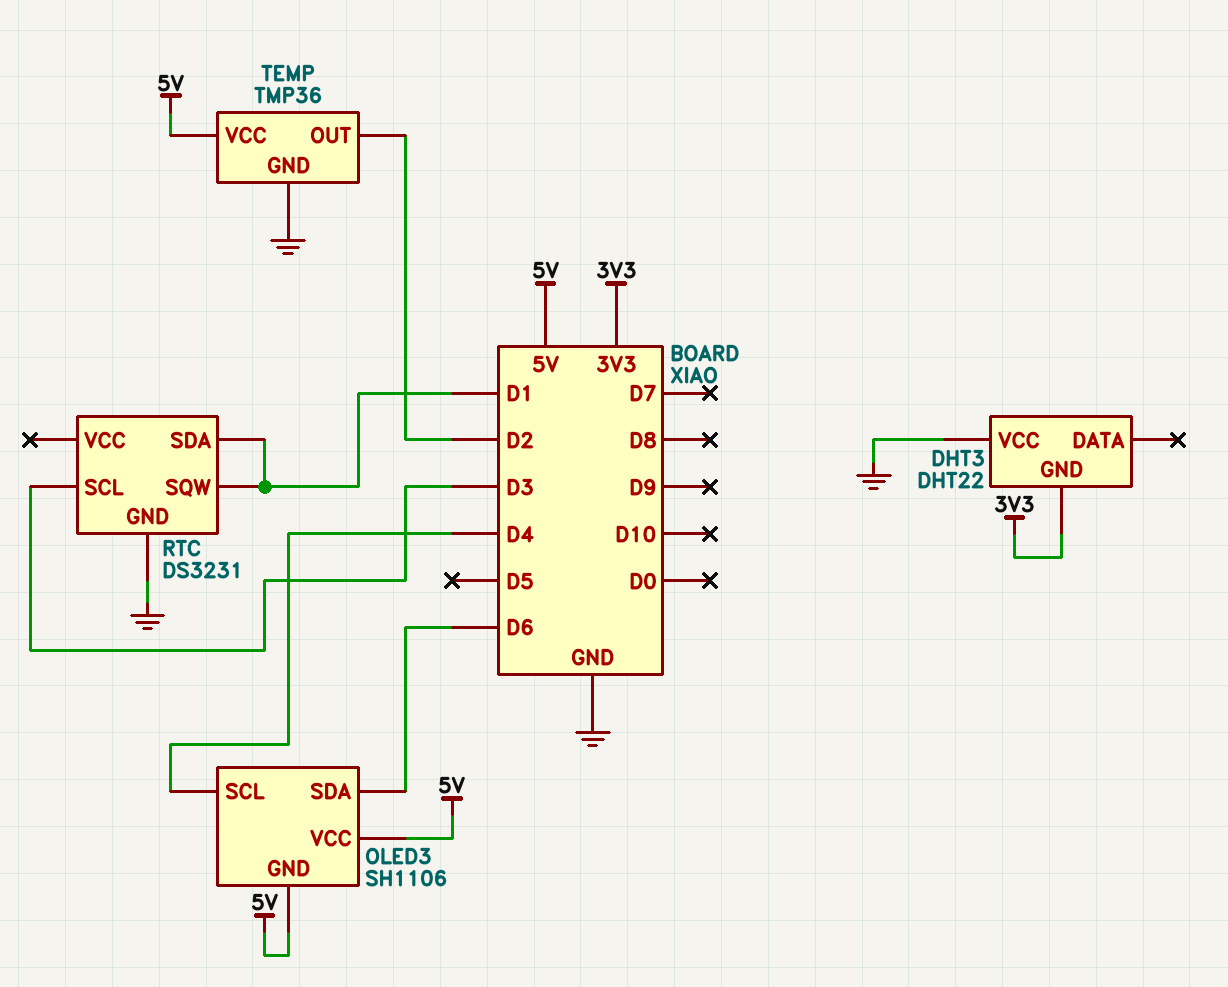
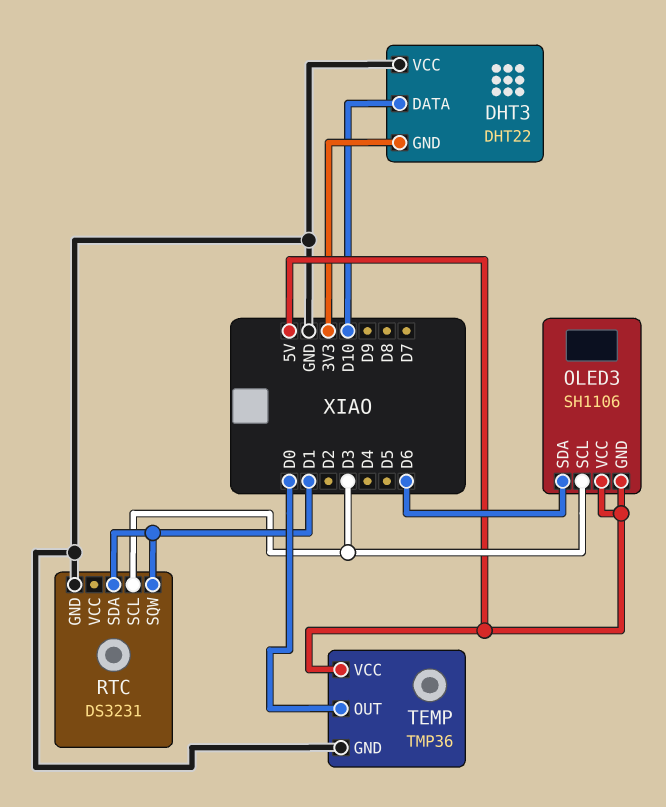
DHT3 pin DATA: none -> D10
OLED3 pin SCL: D4 -> D3
TEMP pin OUT: D2 -> D0

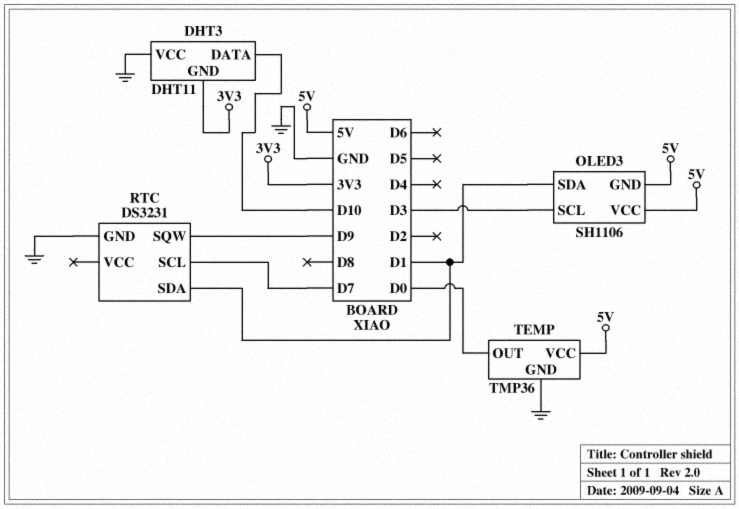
DHT3: DHT22 -> DHT11
OLED3 pin SDA: D6 -> D1
RTC pin SCL: D3 -> D7
RTC pin SQW: D1 -> D9

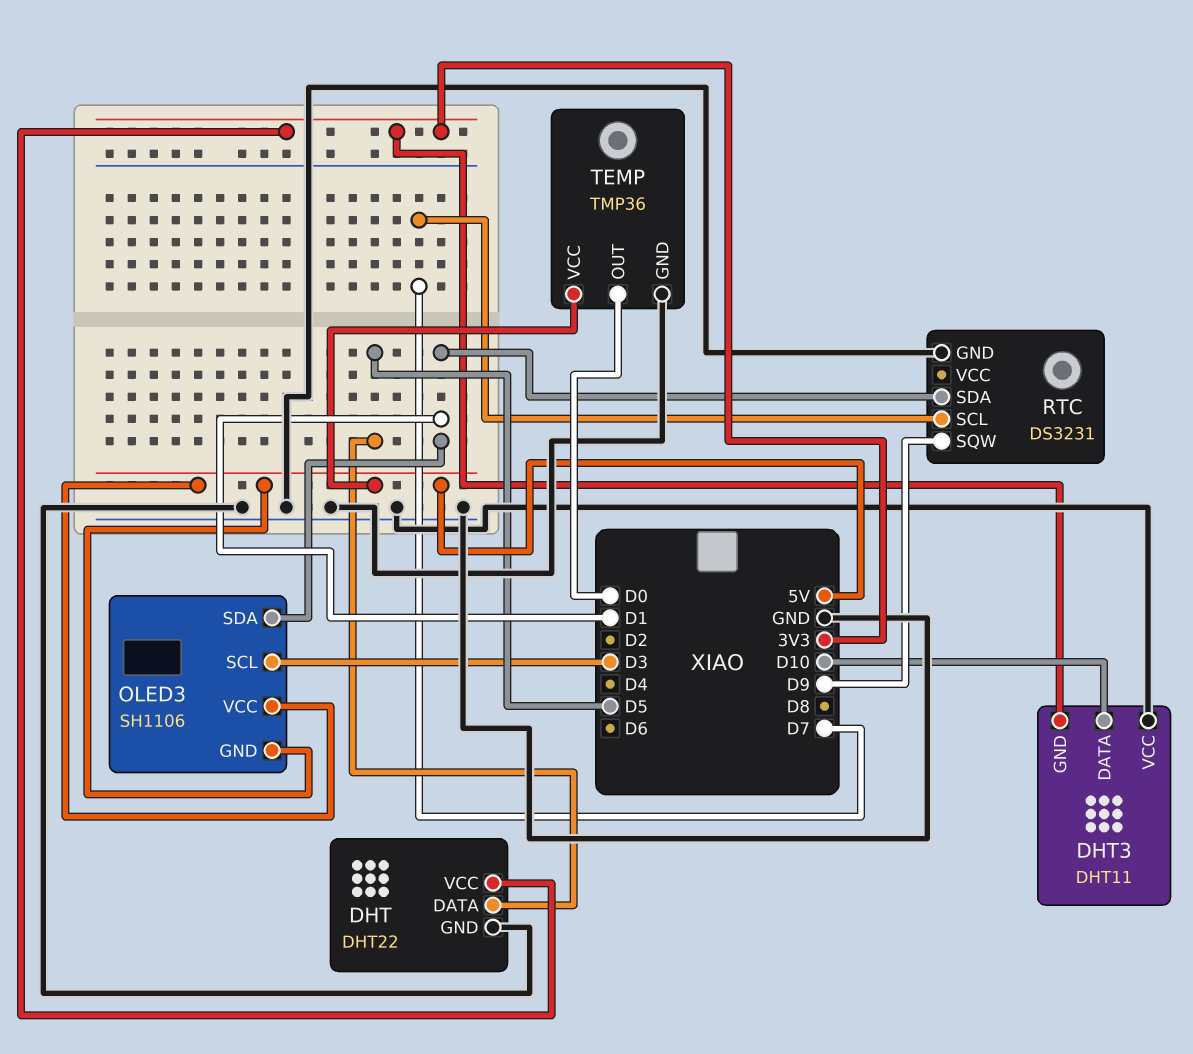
DHT: none -> DHT22
DHT pin DATA: none -> D5
DHT pin GND: none -> GND
DHT pin VCC: none -> 3V3

